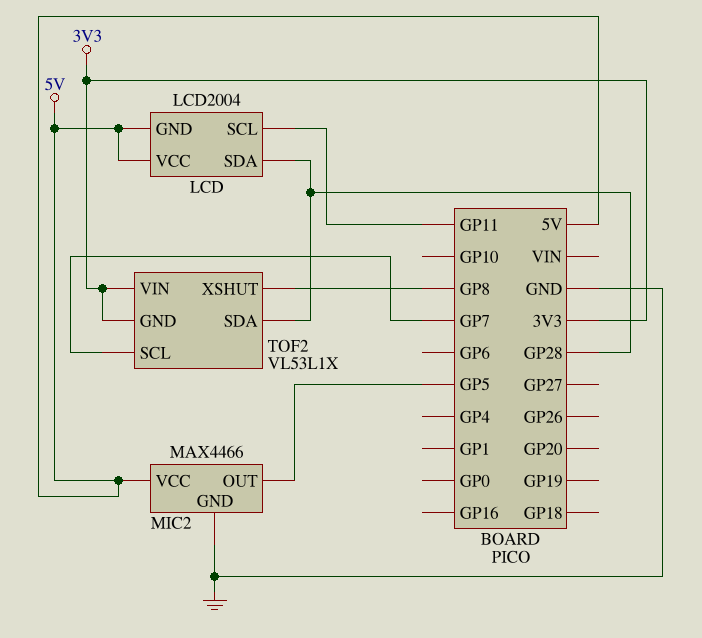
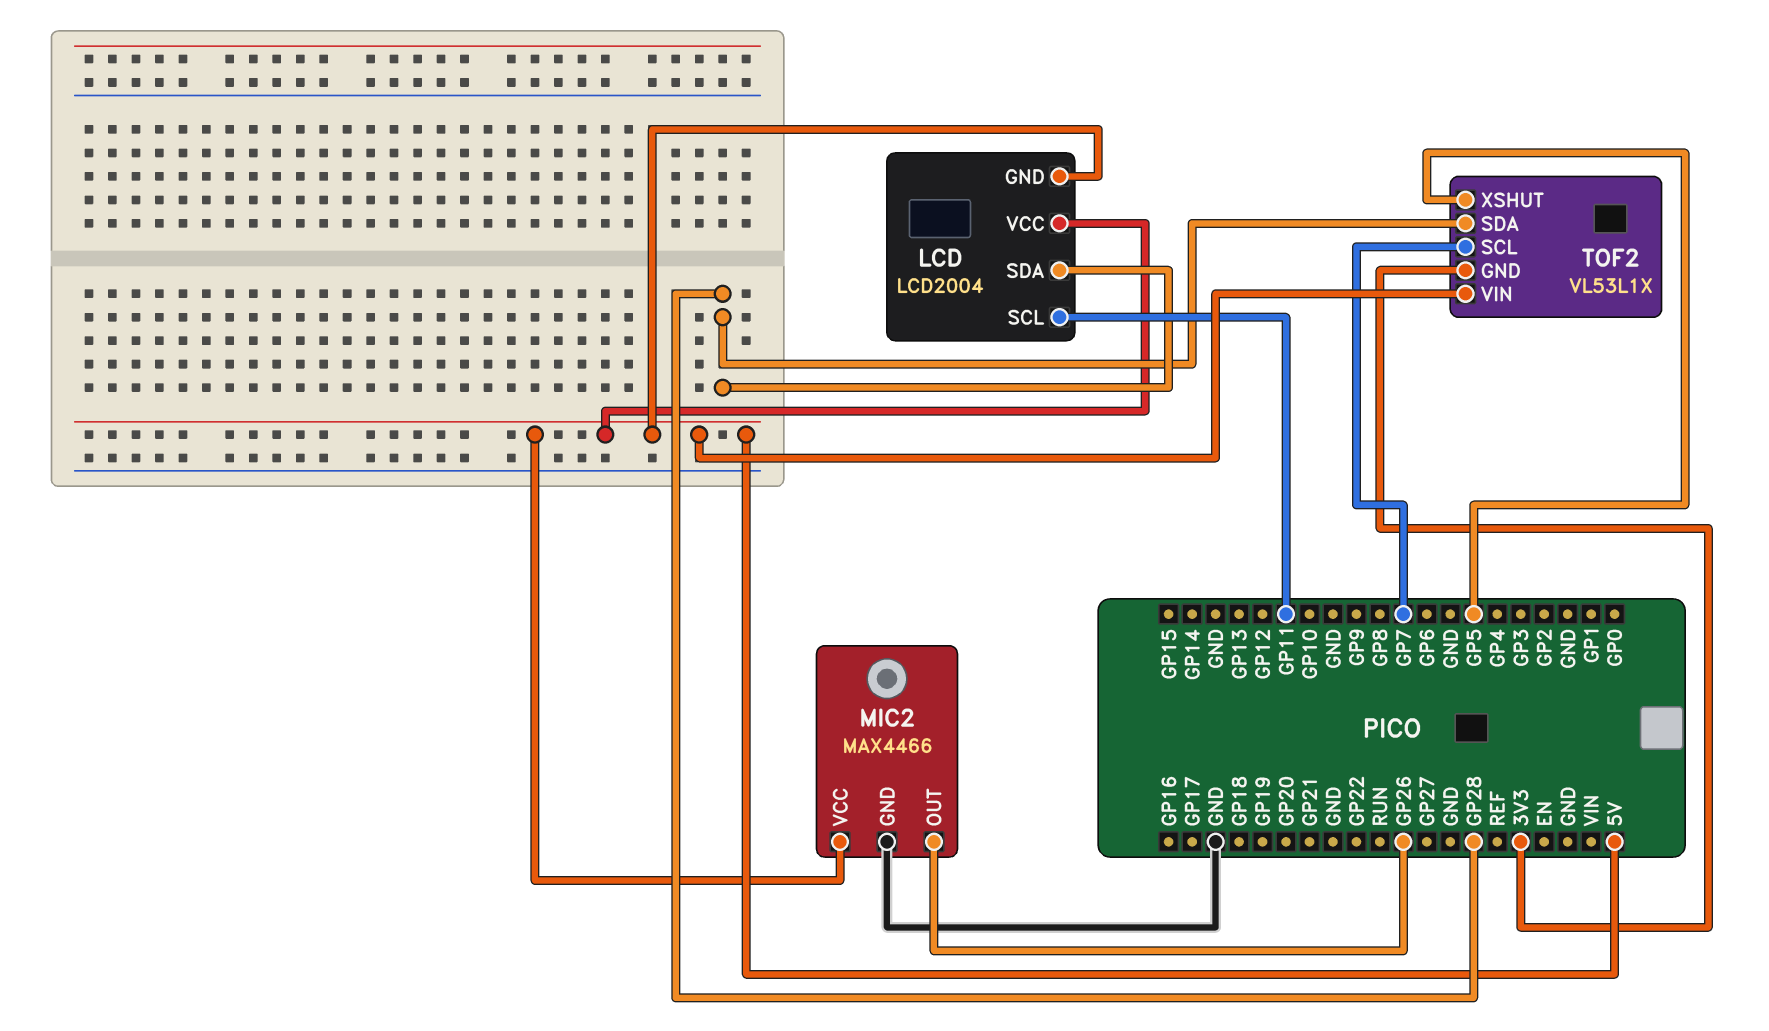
MIC2 pin OUT: GP5 -> GP26
TOF2 pin VIN: 3V3 -> 5V
TOF2 pin XSHUT: GP8 -> GP5

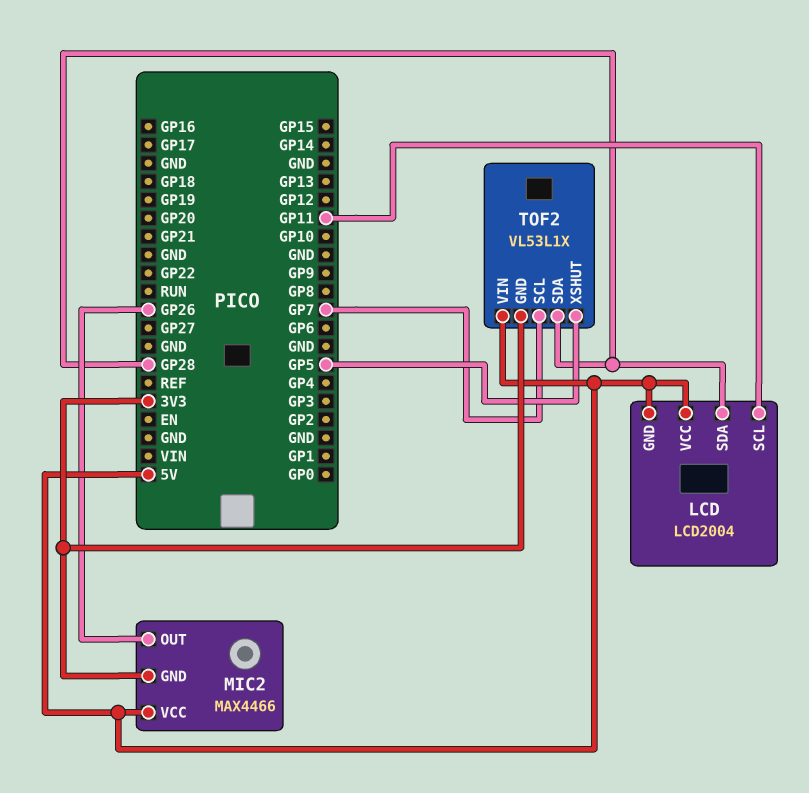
MIC2 pin GND: GND -> 3V3

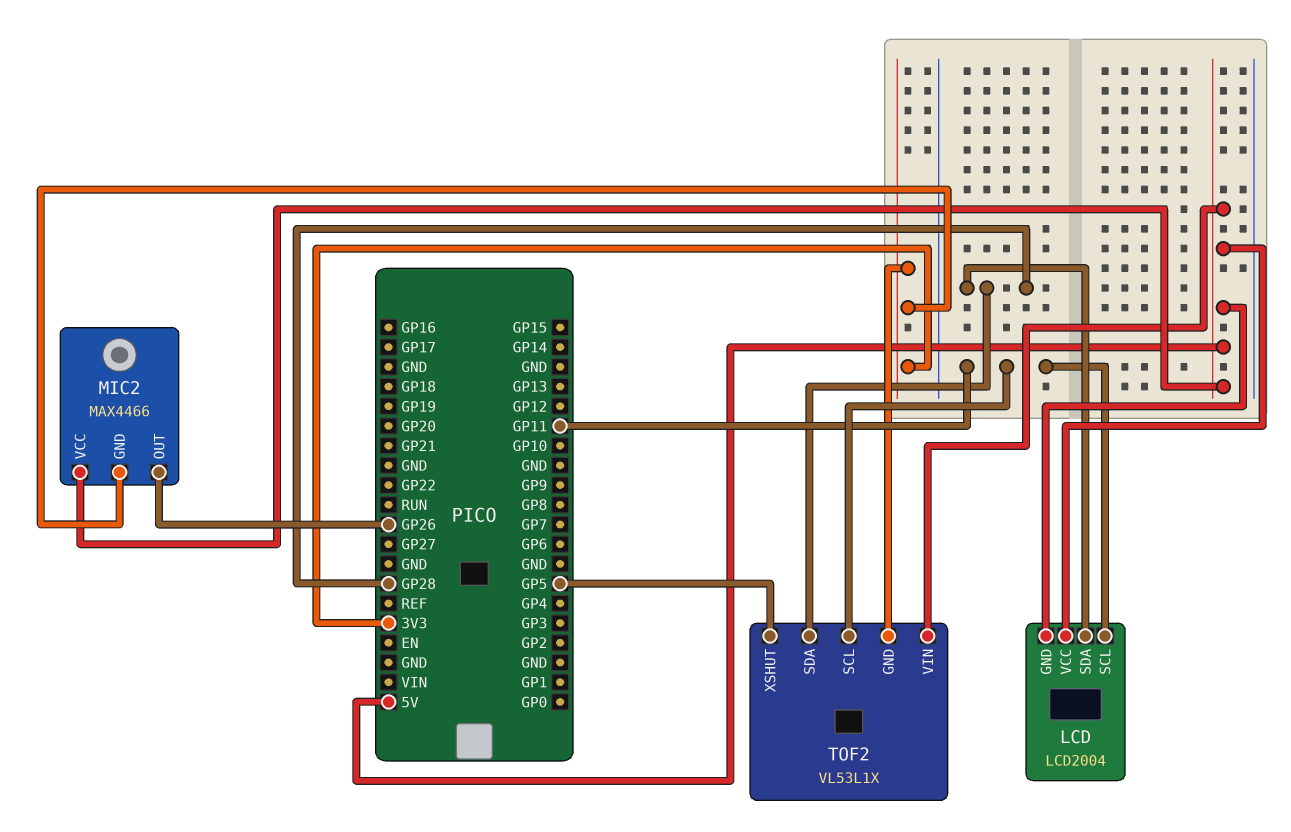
TOF2 pin SCL: GP7 -> GP11

